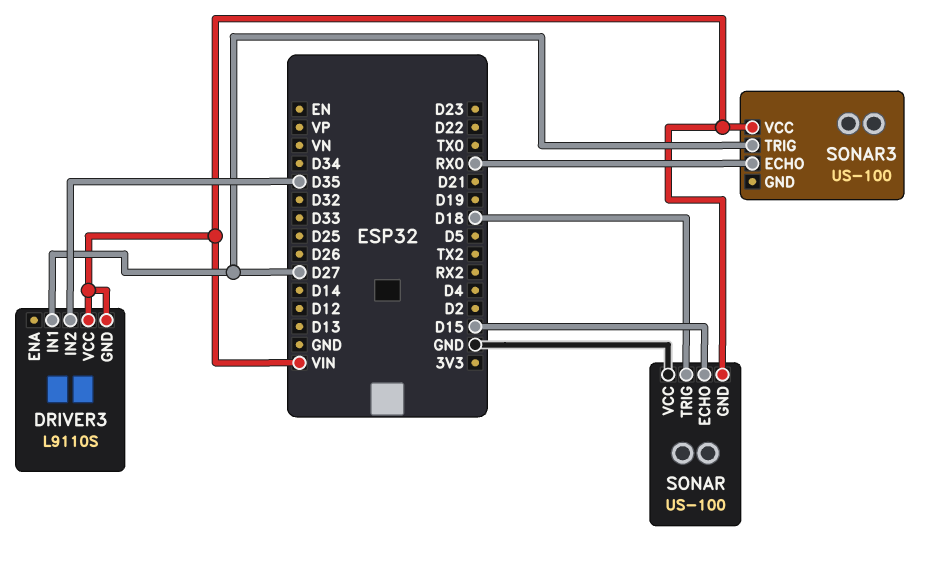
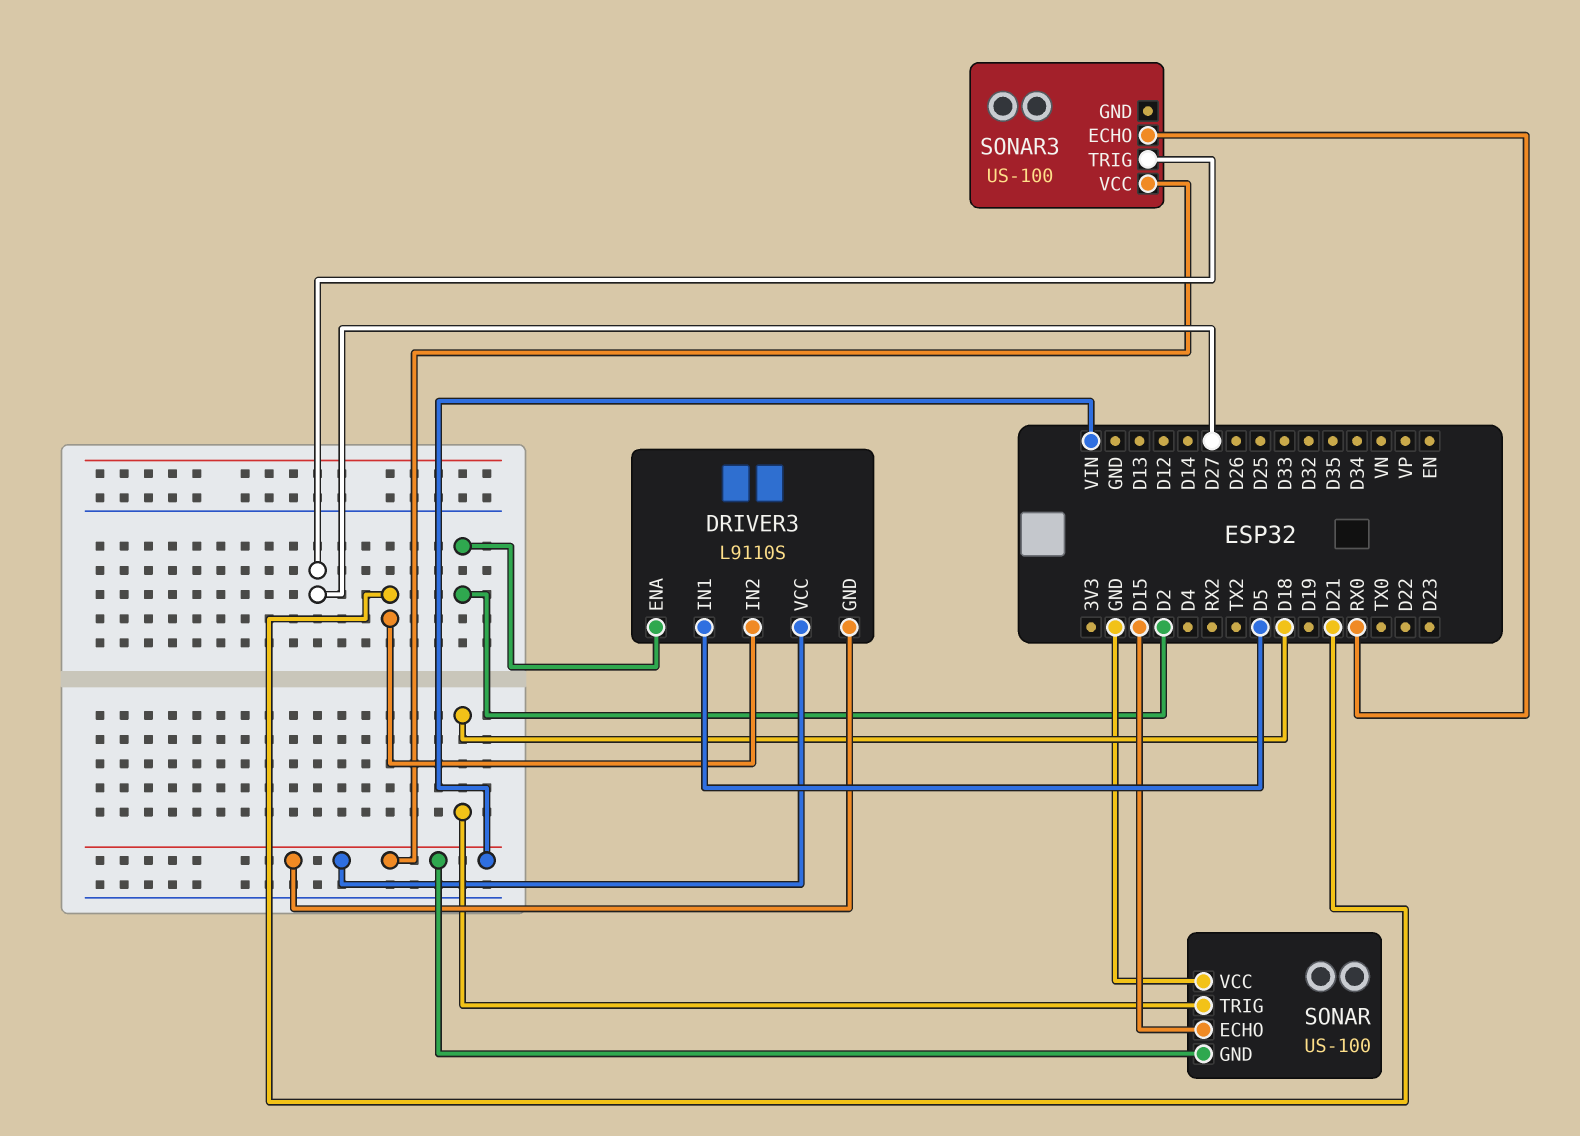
DRIVER3 pin ENA: none -> D2
DRIVER3 pin IN1: D27 -> D5
DRIVER3 pin IN2: D35 -> D21

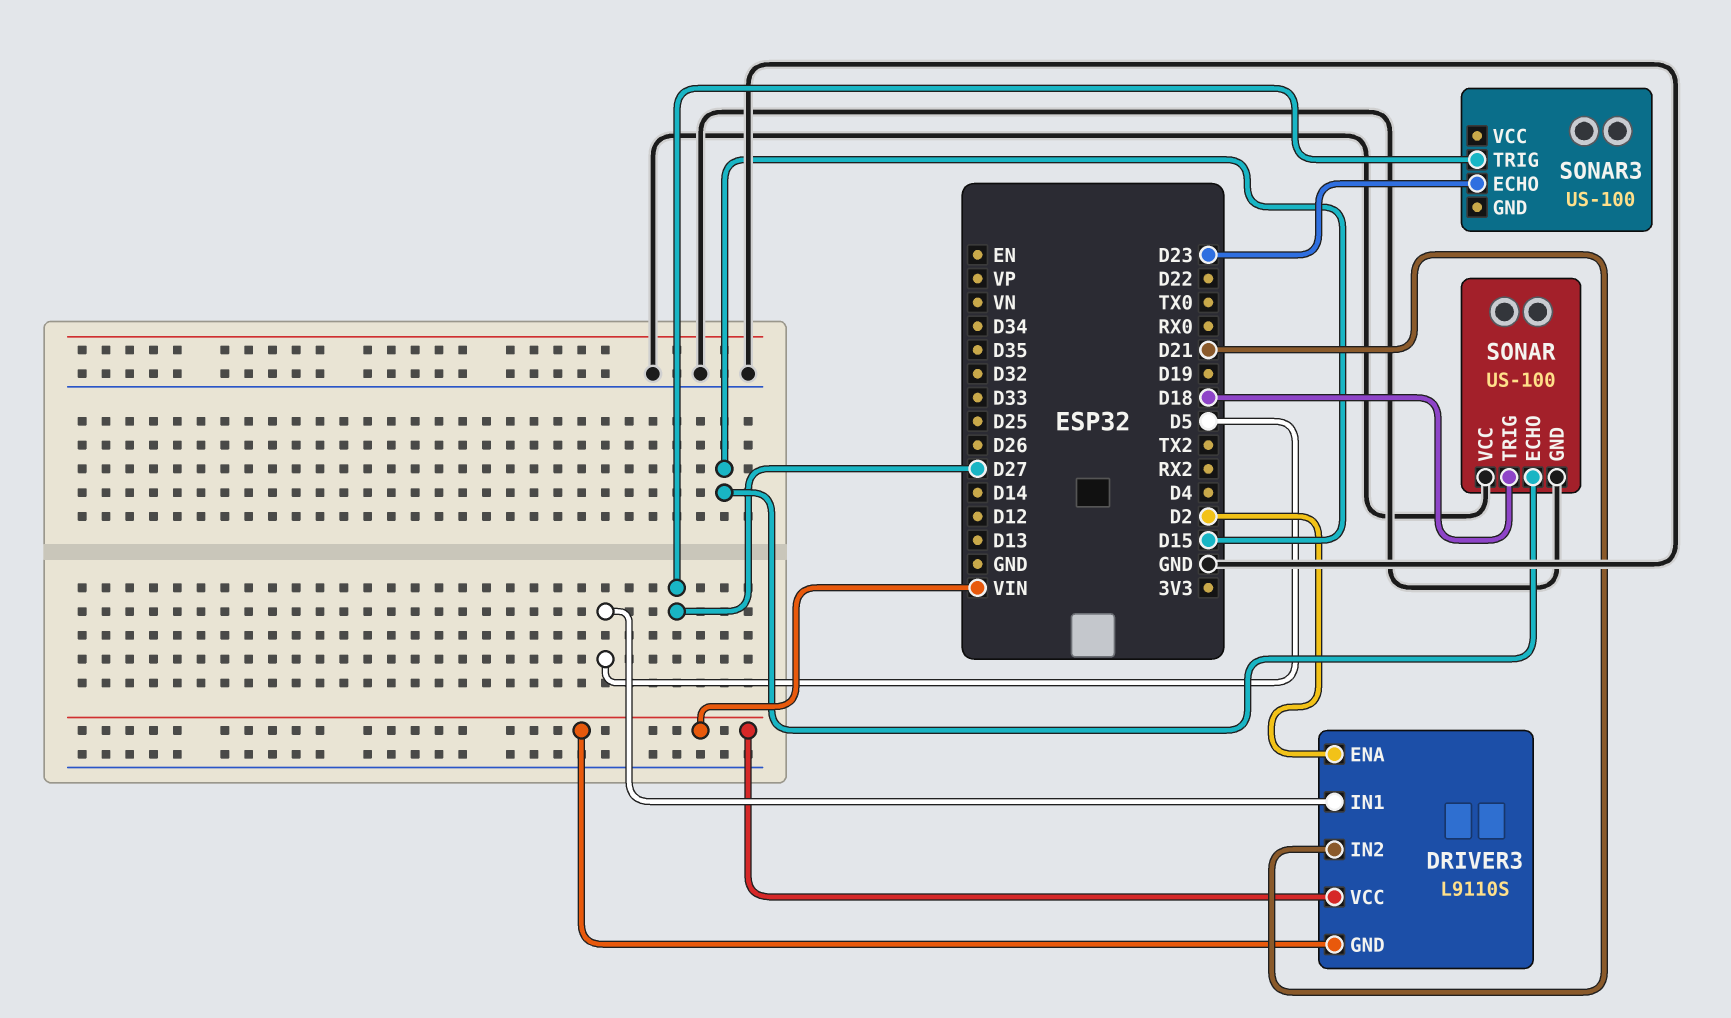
SONAR pin GND: VIN -> GND
SONAR3 pin ECHO: RX0 -> D23
SONAR3 pin VCC: VIN -> none

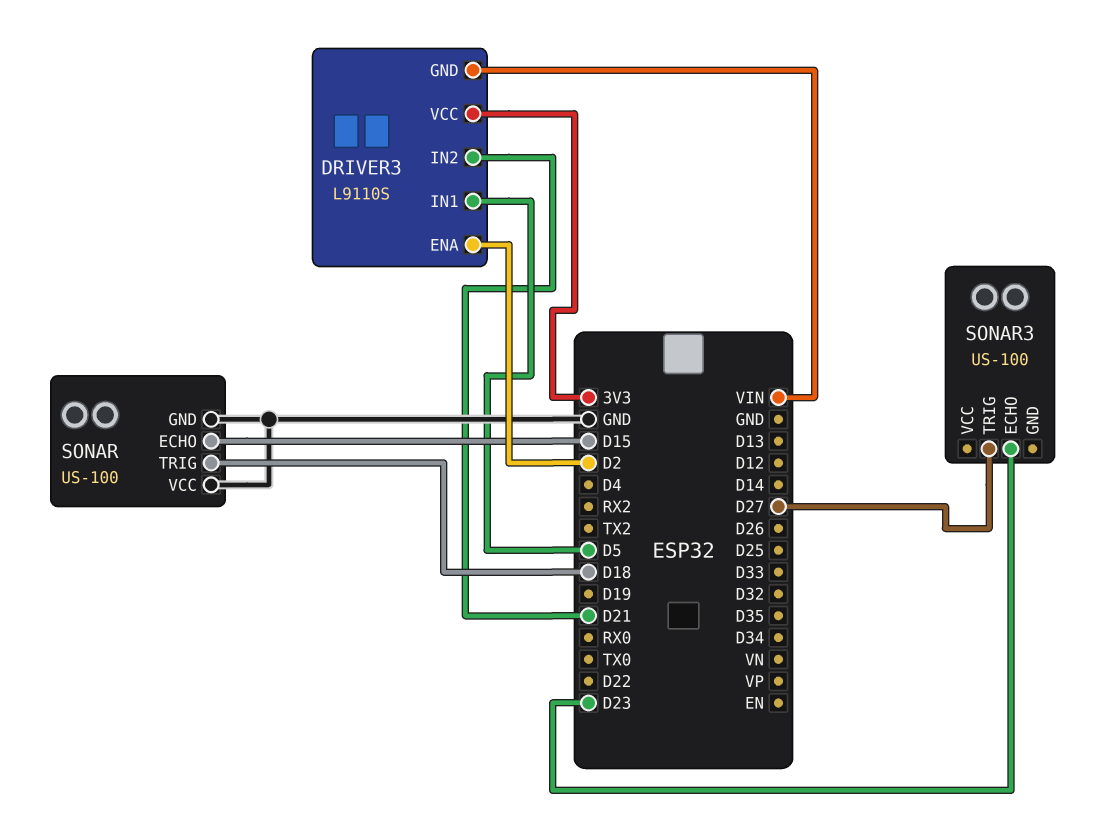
DRIVER3 pin VCC: VIN -> 3V3

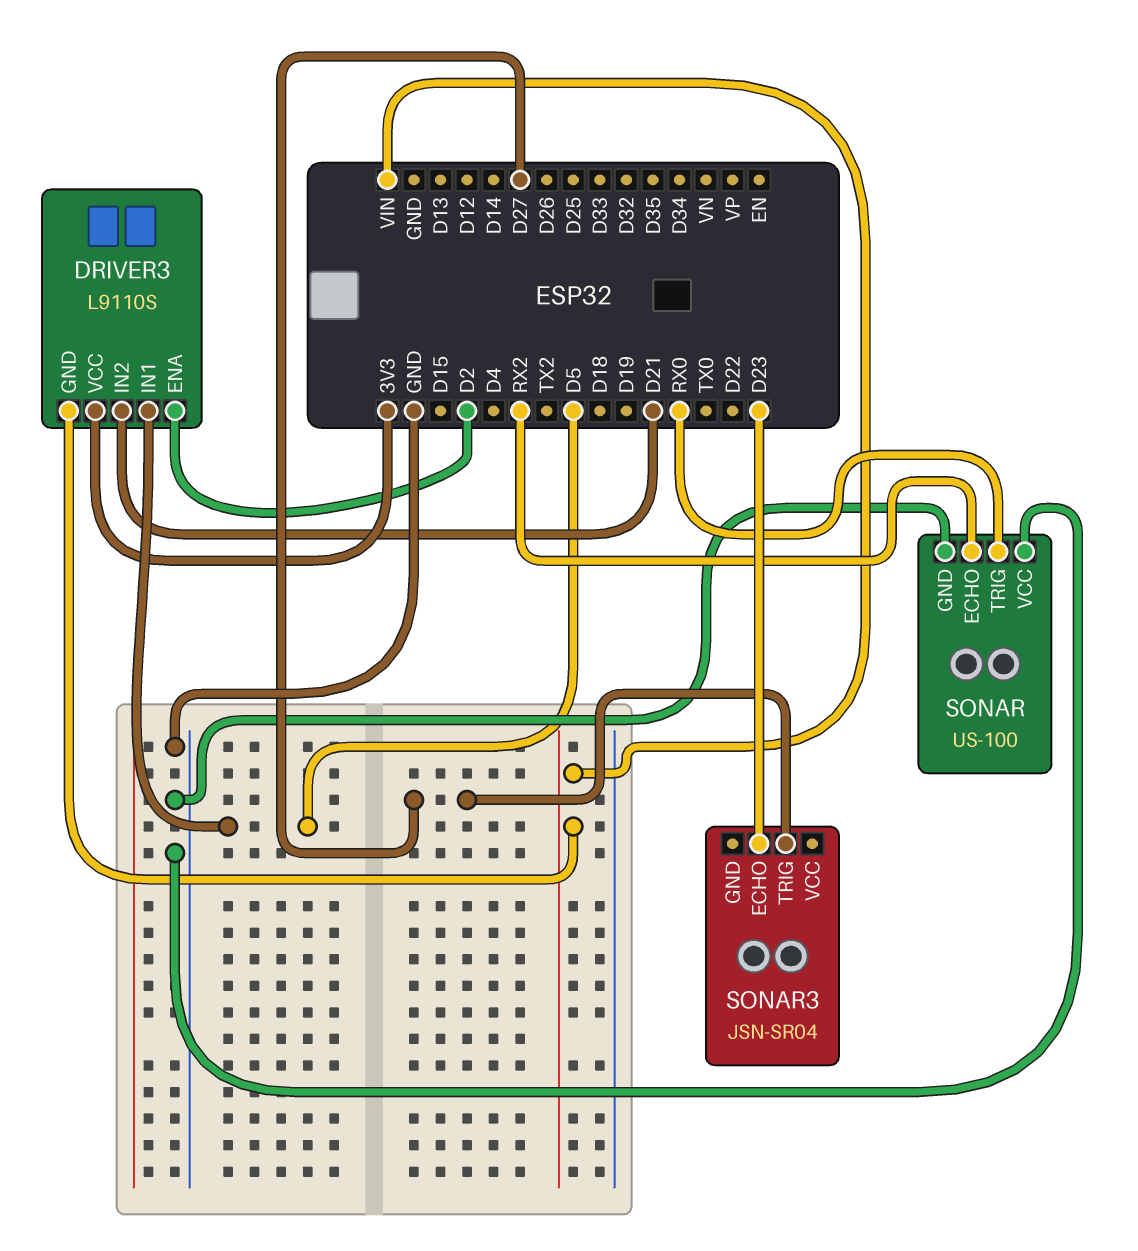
SONAR pin ECHO: D15 -> RX2
SONAR pin TRIG: D18 -> RX0
SONAR3: US-100 -> JSN-SR04

